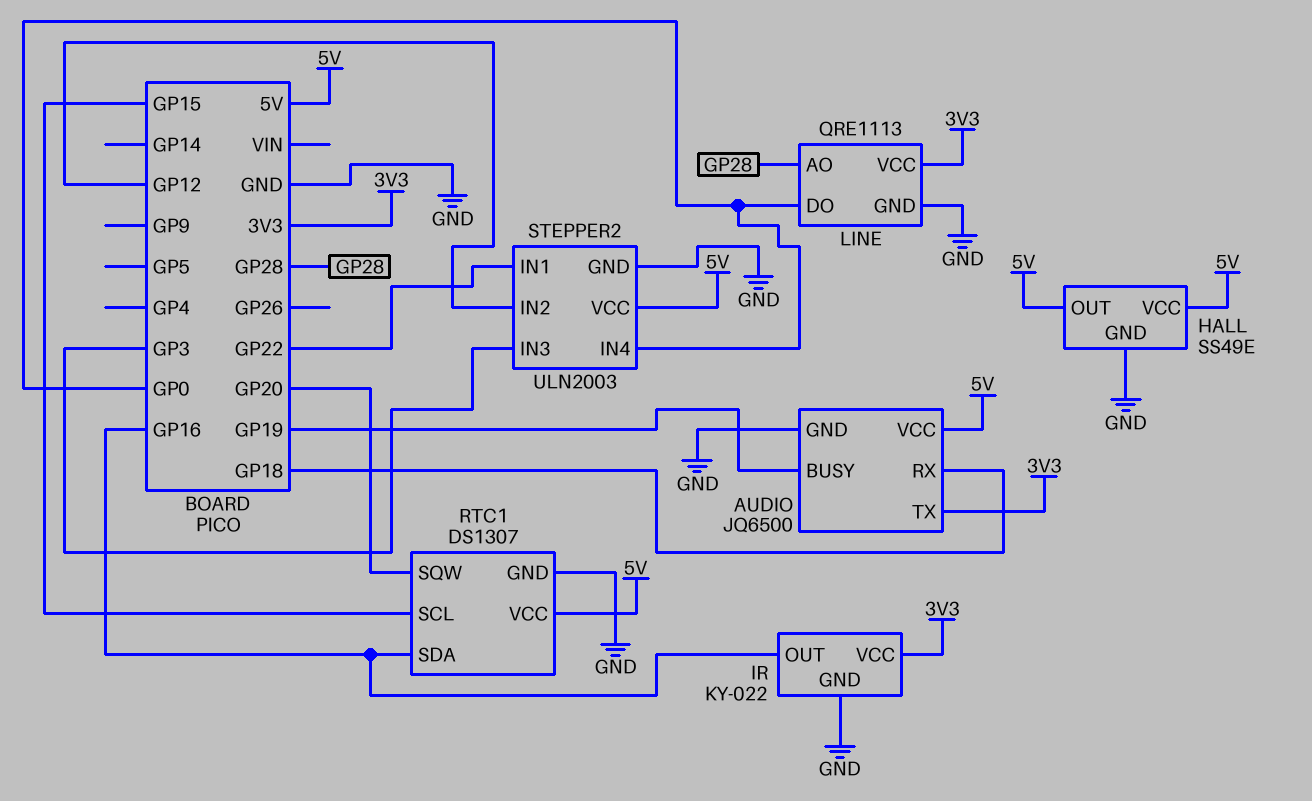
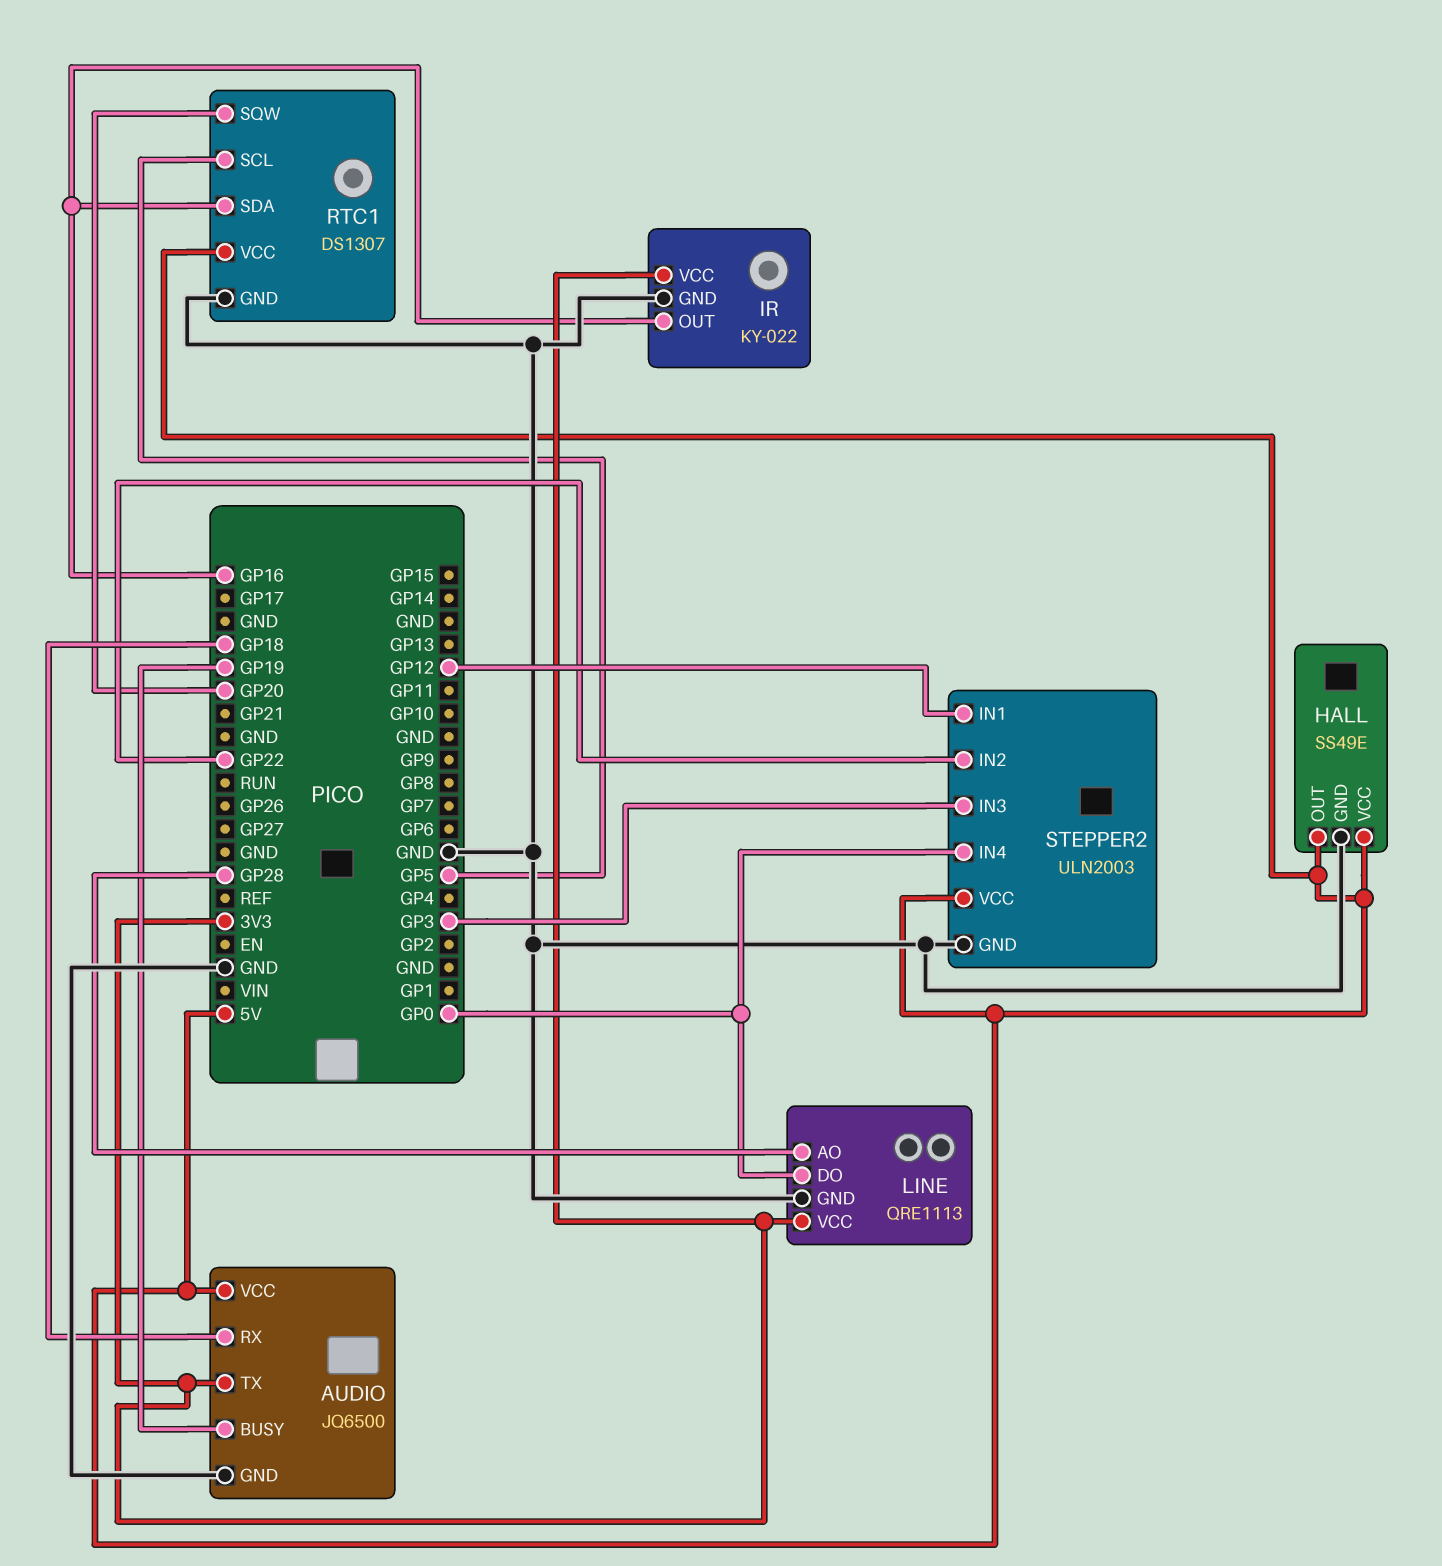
RTC1 pin SCL: GP15 -> GP5
STEPPER2 pin IN1: GP22 -> GP12
STEPPER2 pin IN2: GP12 -> GP22

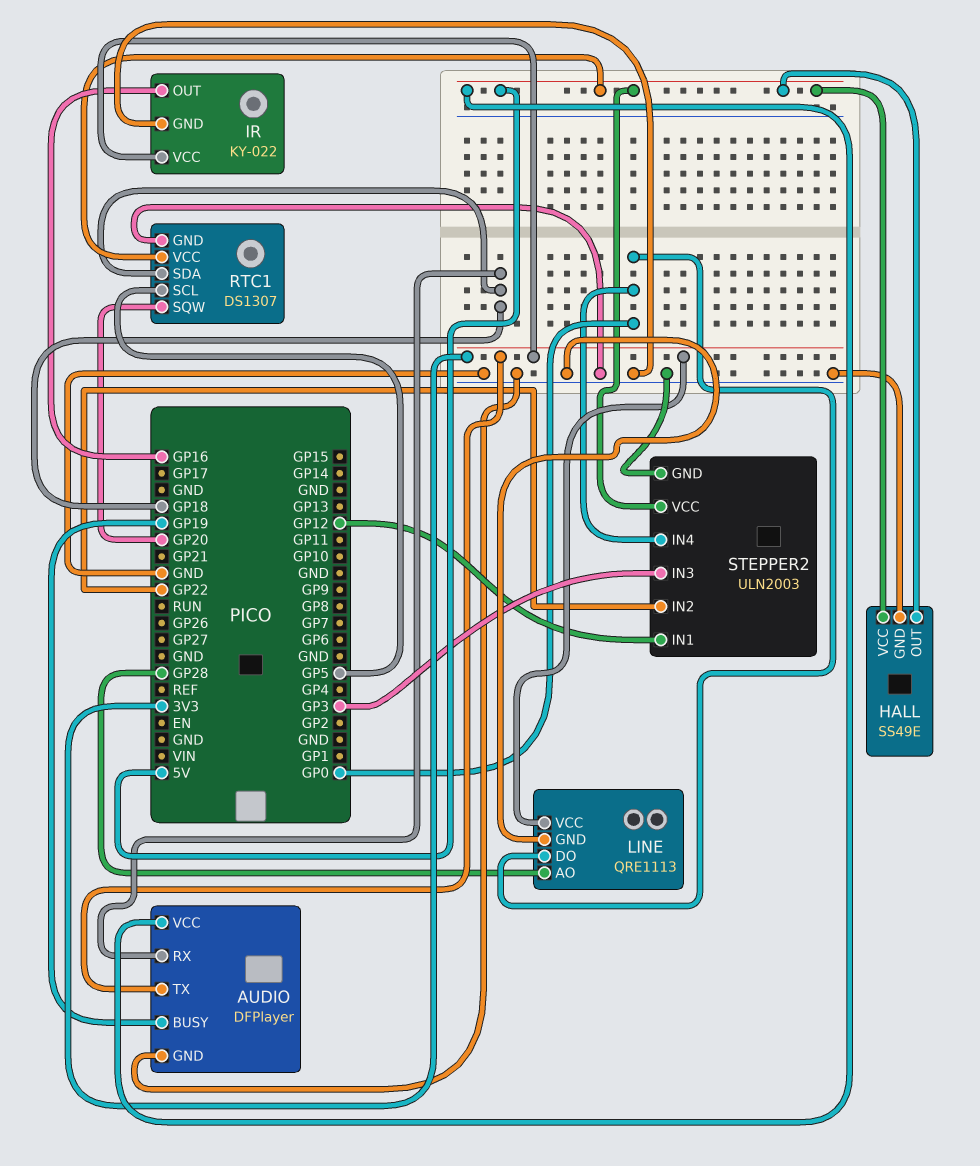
AUDIO: JQ6500 -> DFPlayer
RTC1 pin SDA: GP16 -> GP18

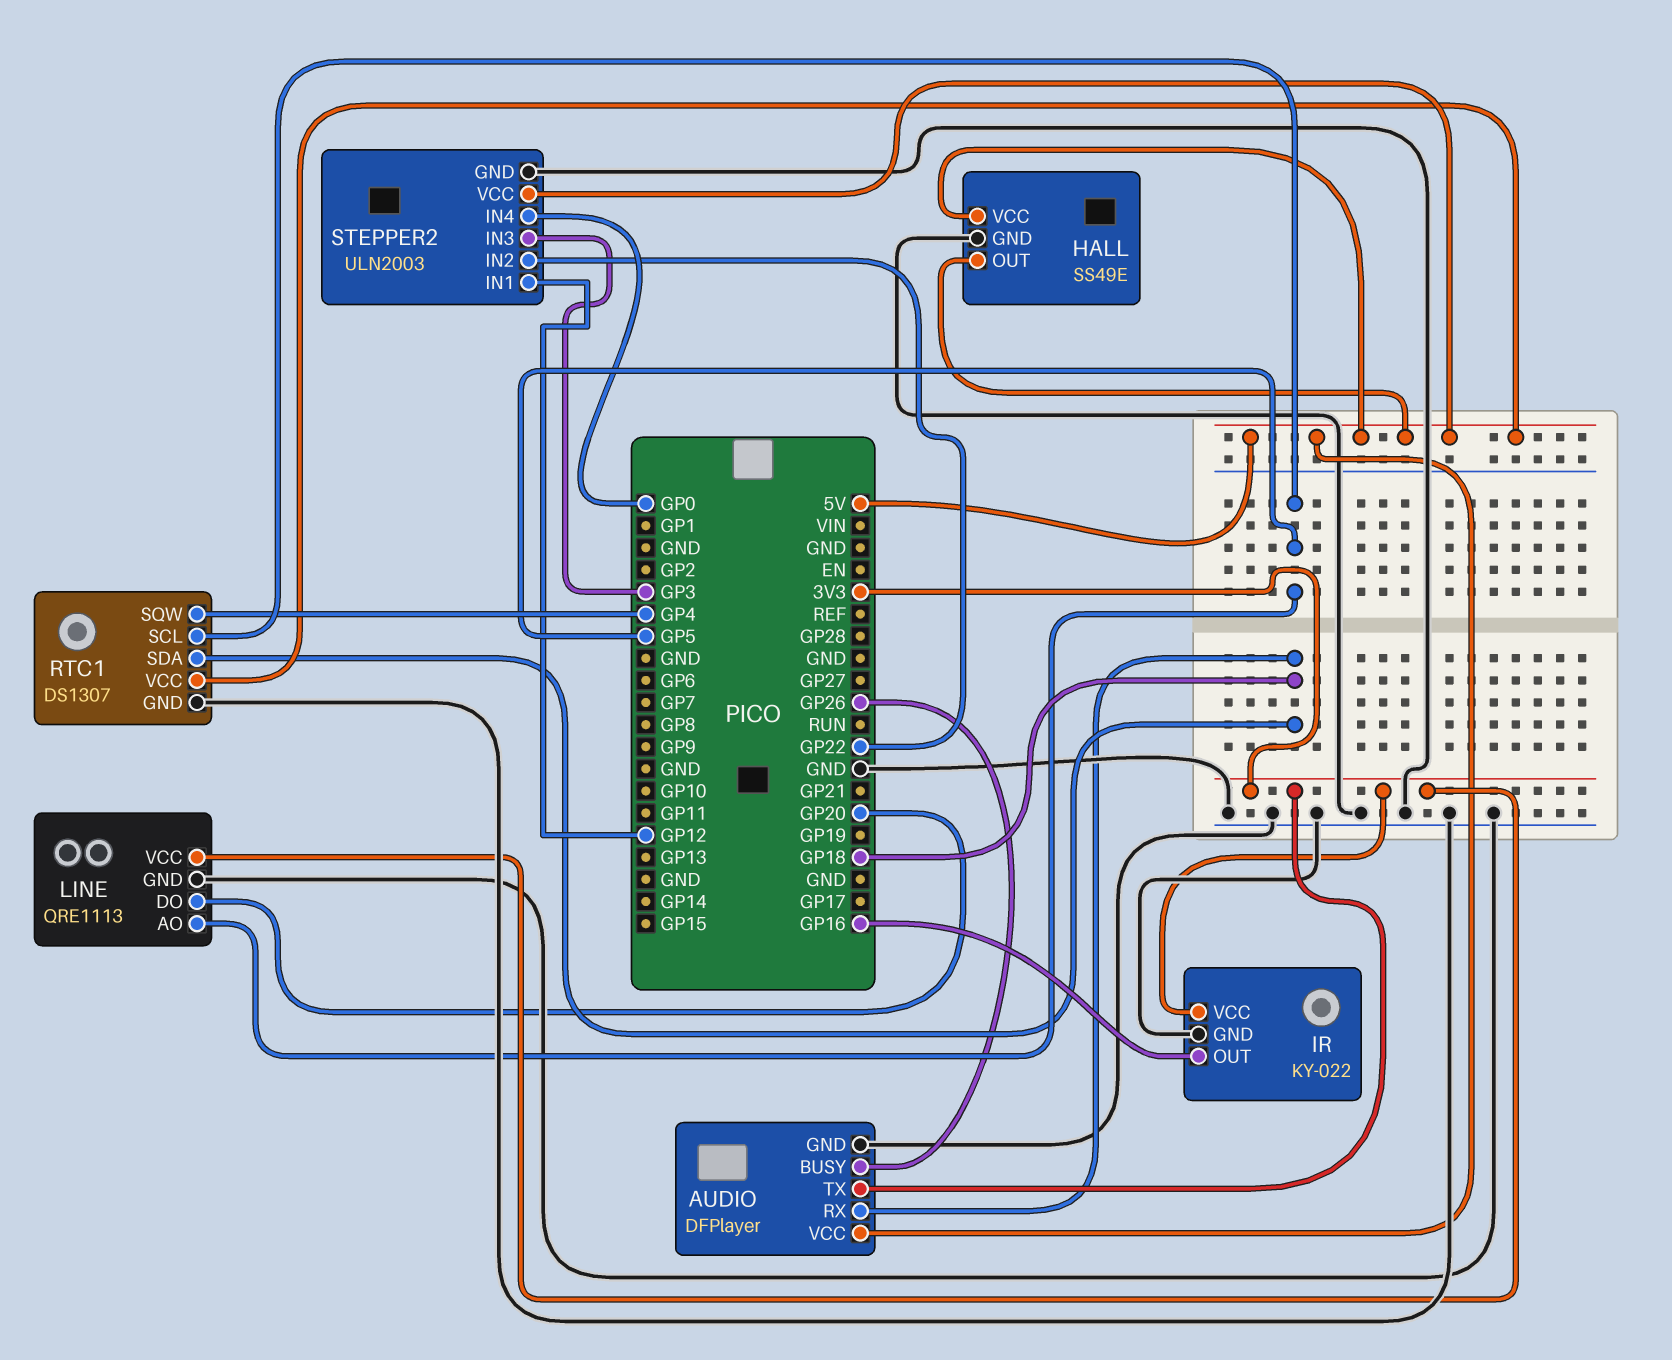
AUDIO pin BUSY: GP19 -> GP26
LINE pin AO: GP28 -> GP5
LINE pin DO: GP0 -> GP20
RTC1 pin SQW: GP20 -> GP4

